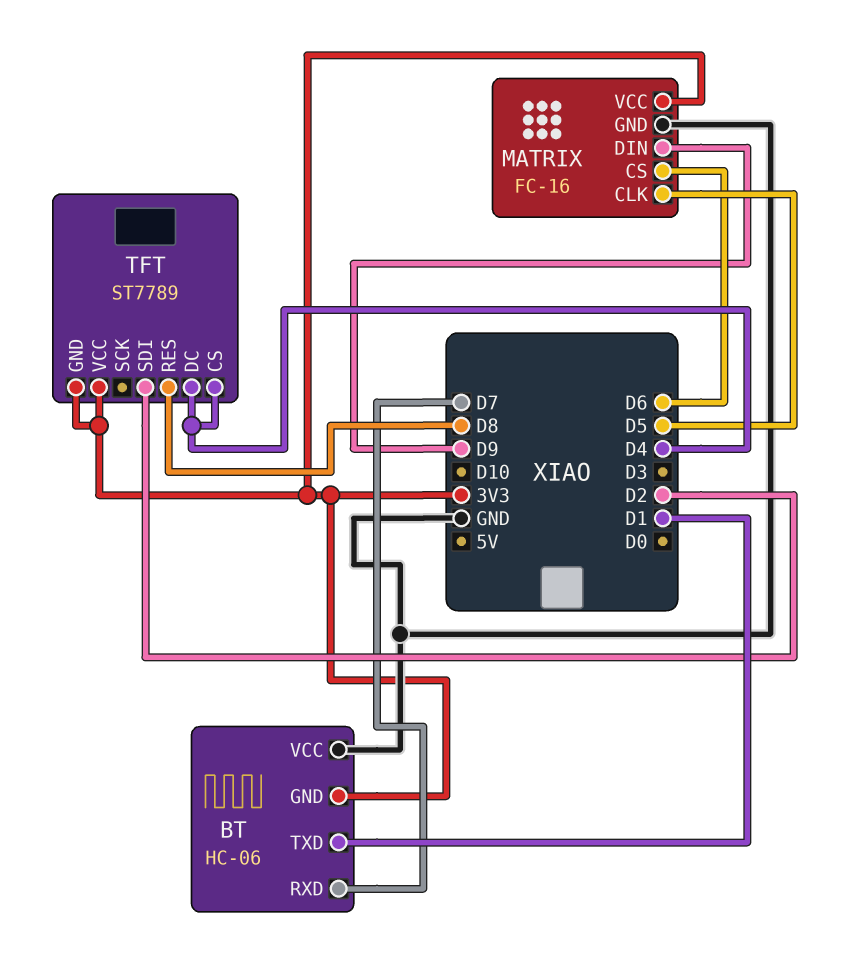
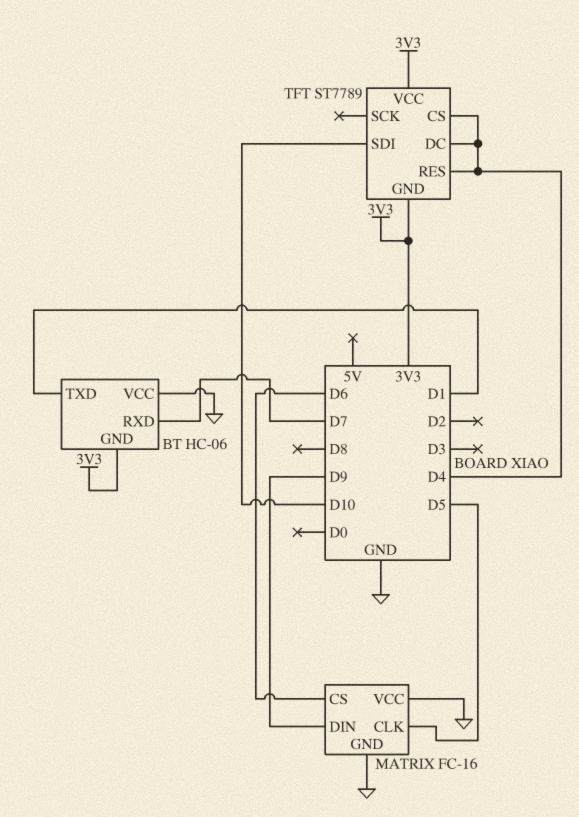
MATRIX pin VCC: 3V3 -> GND
TFT pin RES: D8 -> D4
TFT pin SDI: D2 -> D10

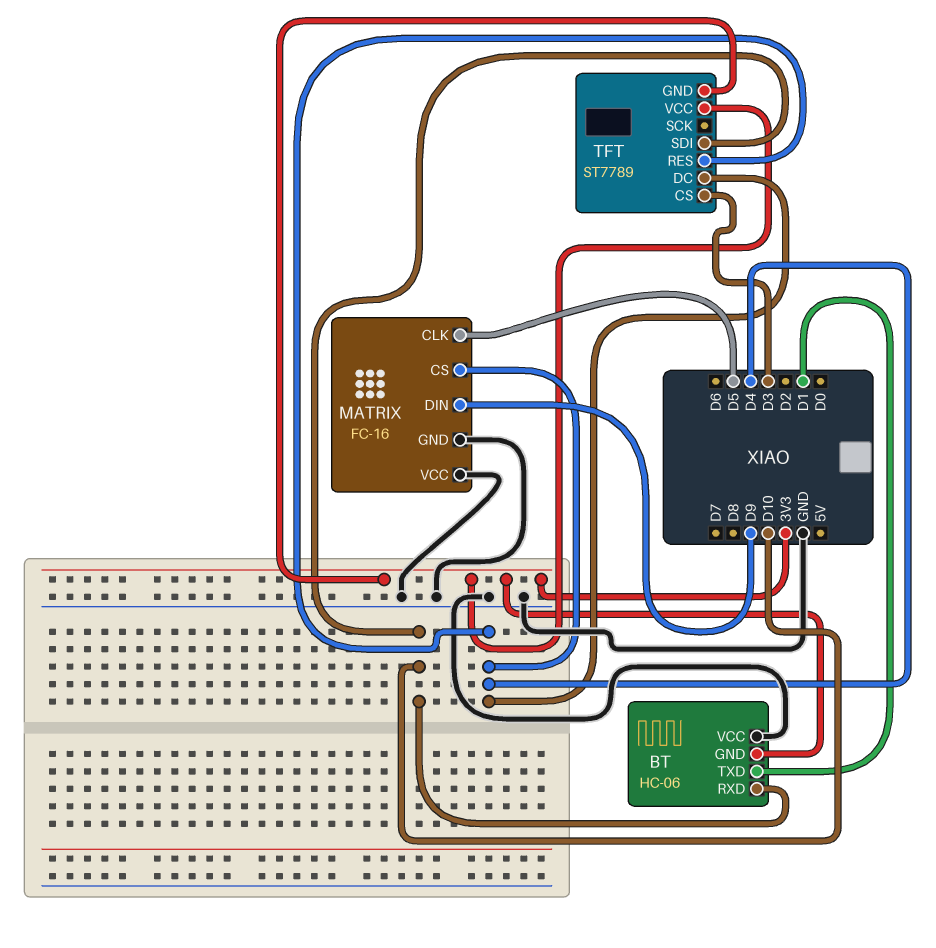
BT pin RXD: D7 -> D10
MATRIX pin CS: D6 -> D4
TFT pin CS: D4 -> D3

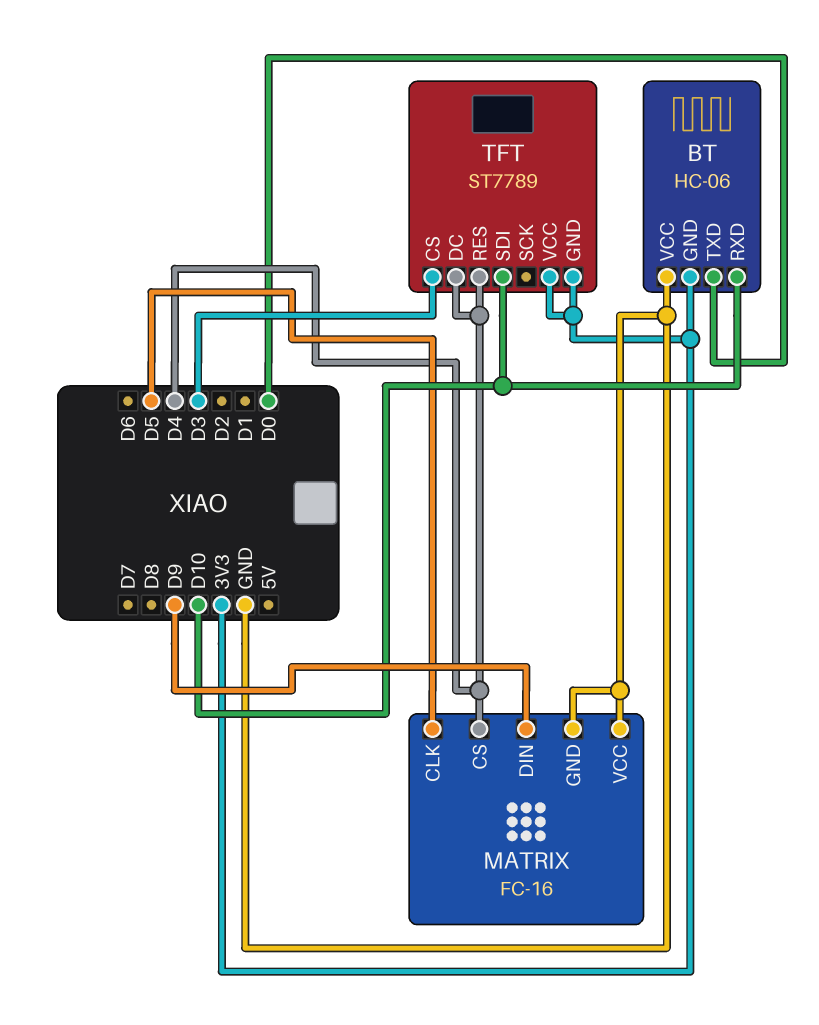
BT pin TXD: D1 -> D0

